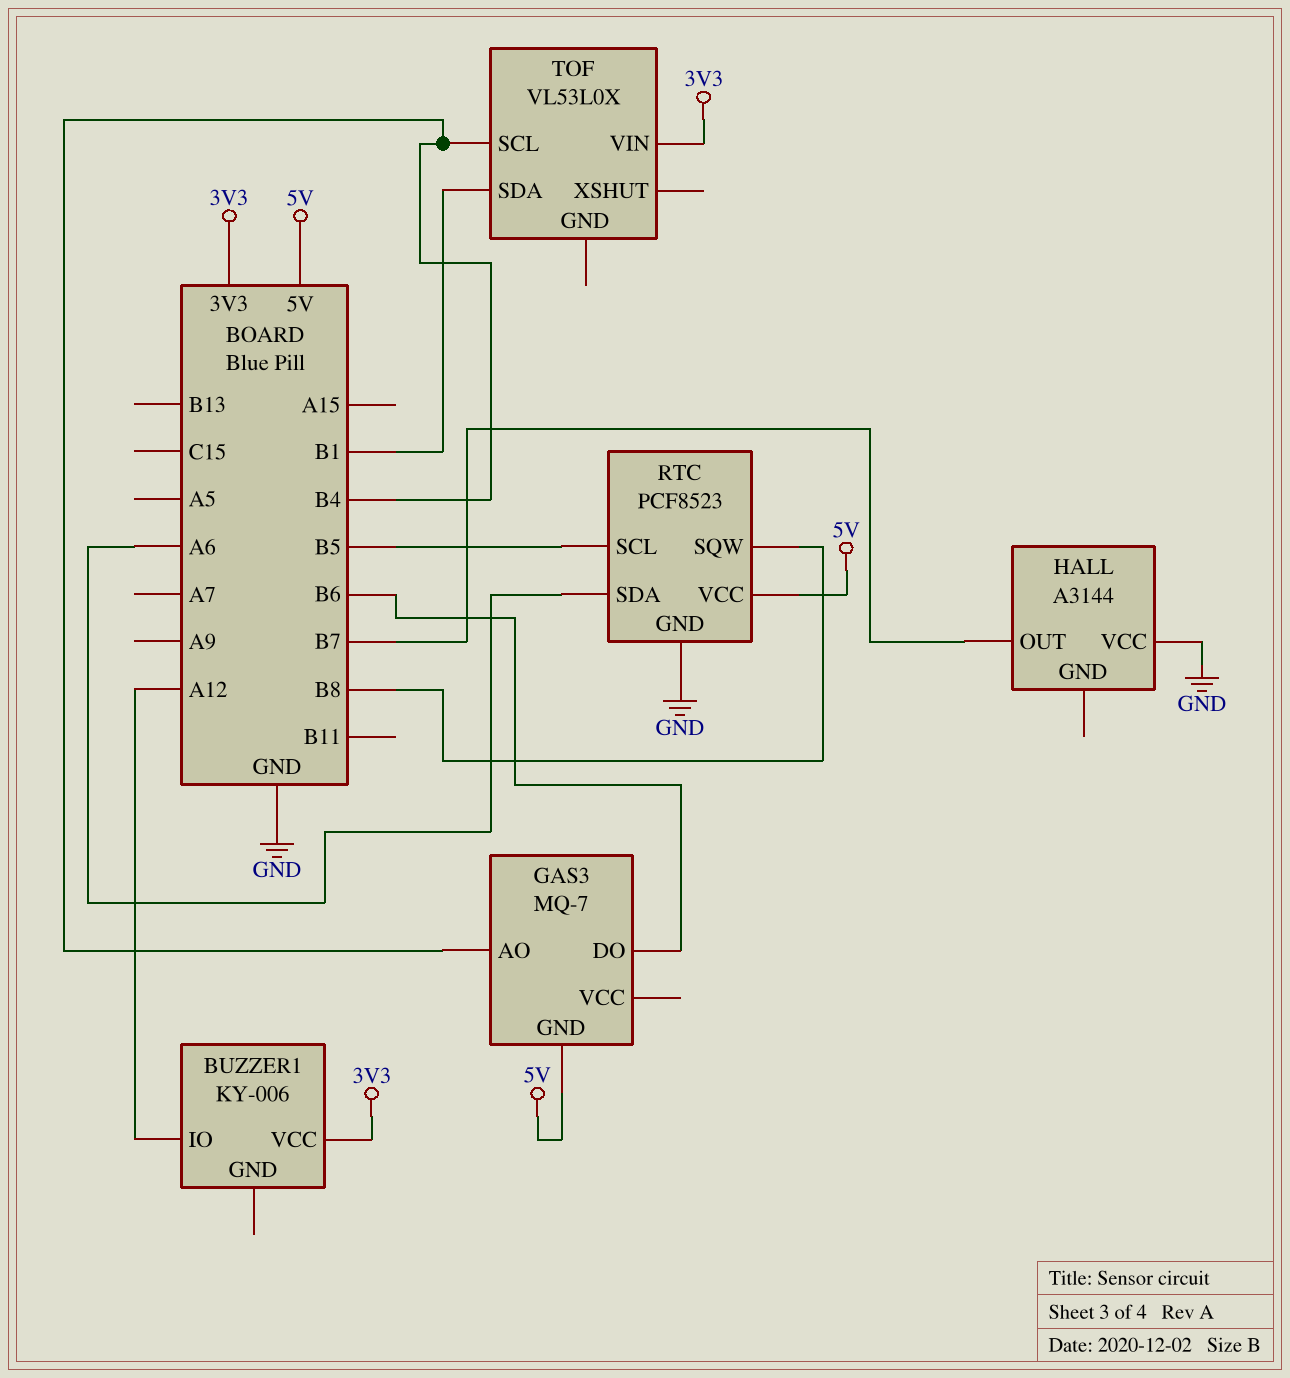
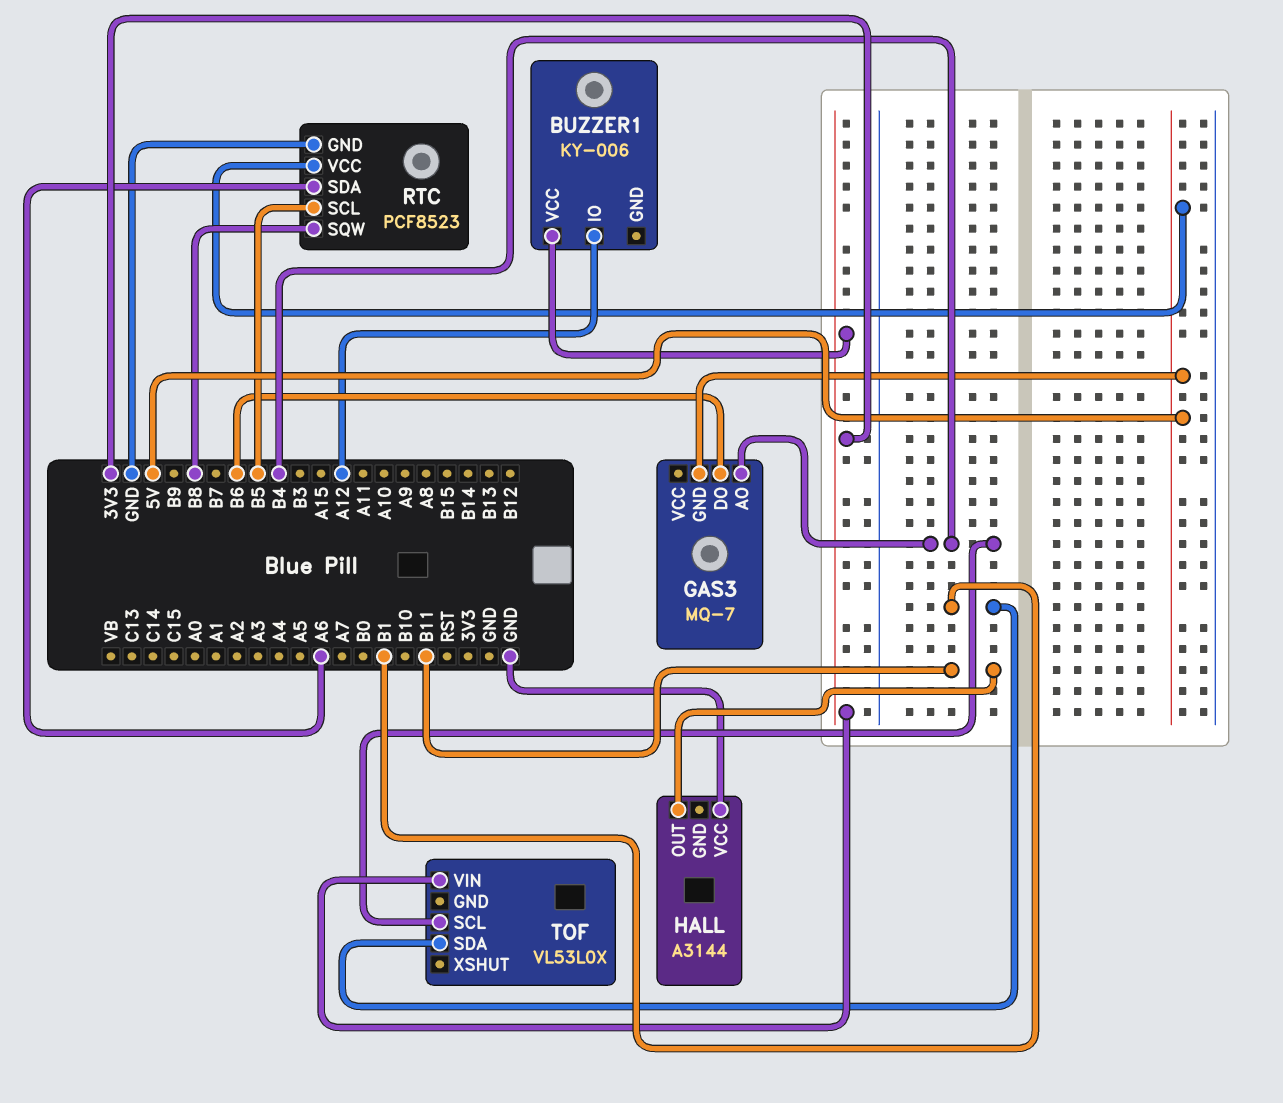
HALL pin OUT: B7 -> B11

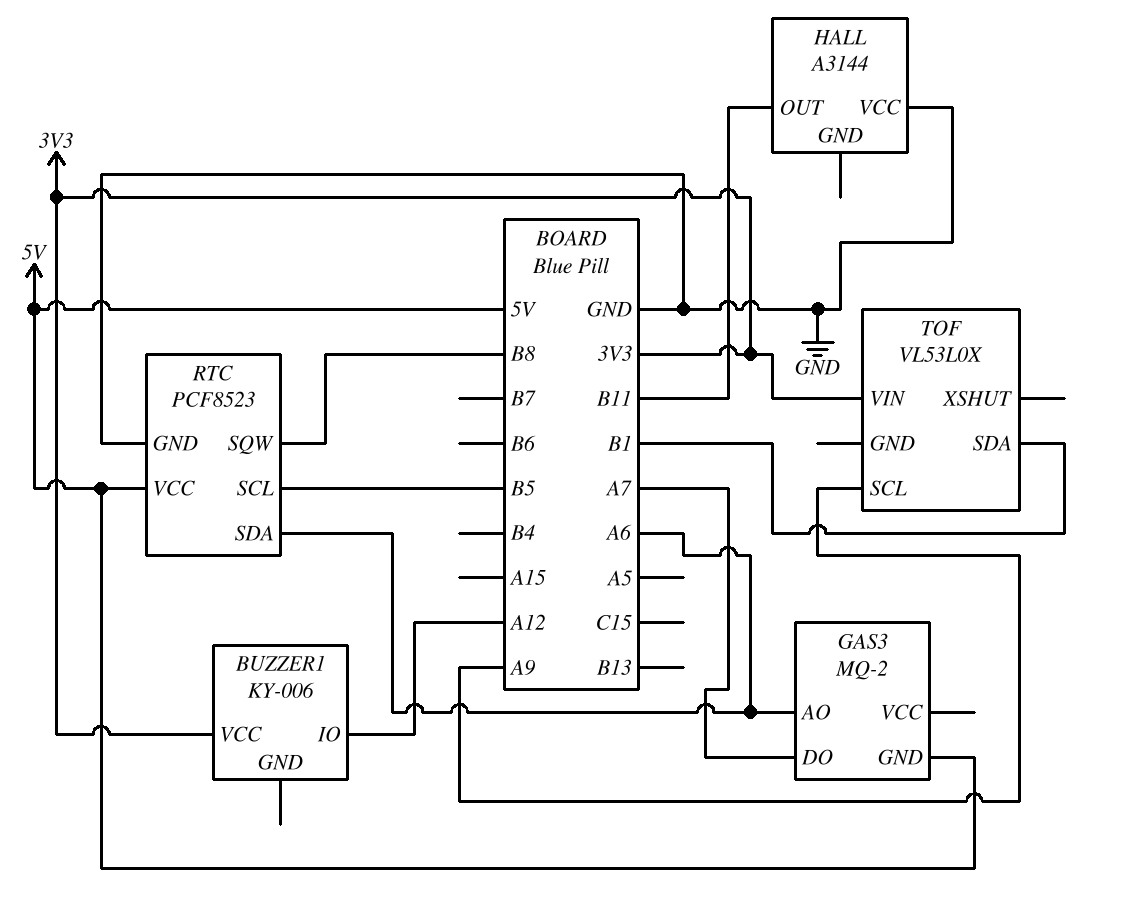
GAS3: MQ-7 -> MQ-2
GAS3 pin AO: B4 -> A6
GAS3 pin DO: B6 -> A7
TOF pin SCL: B4 -> A9

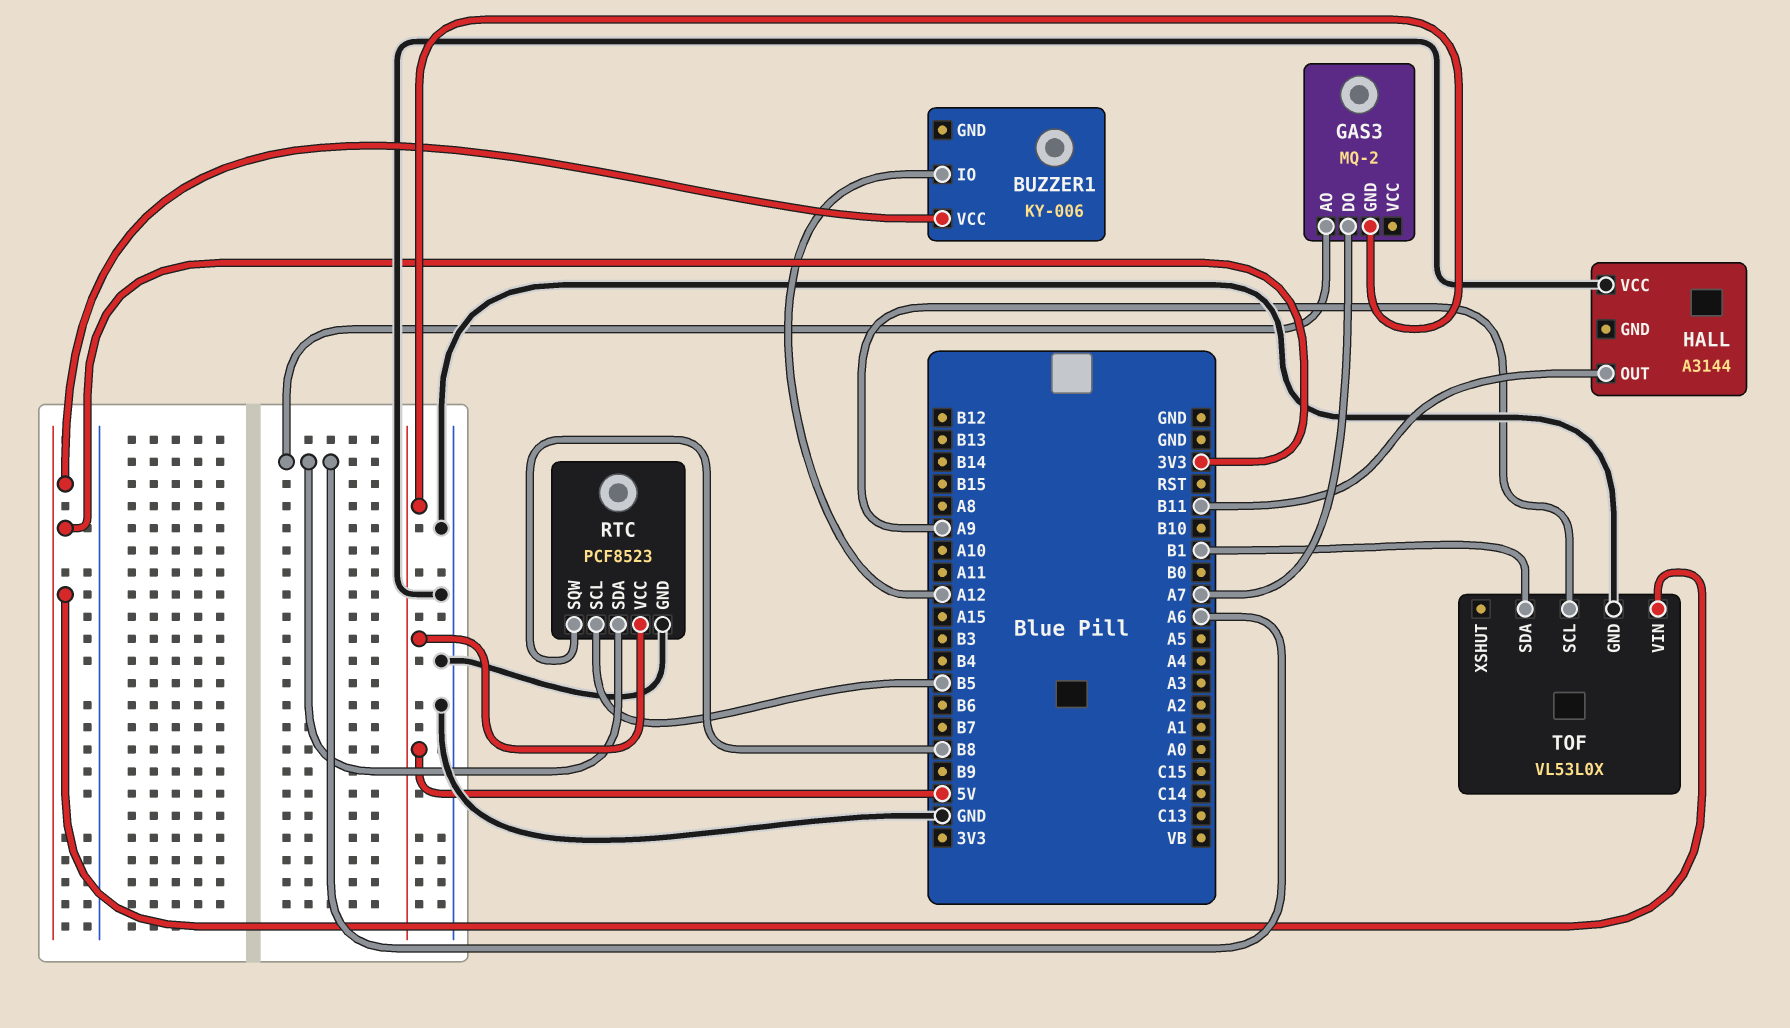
TOF pin GND: none -> GND

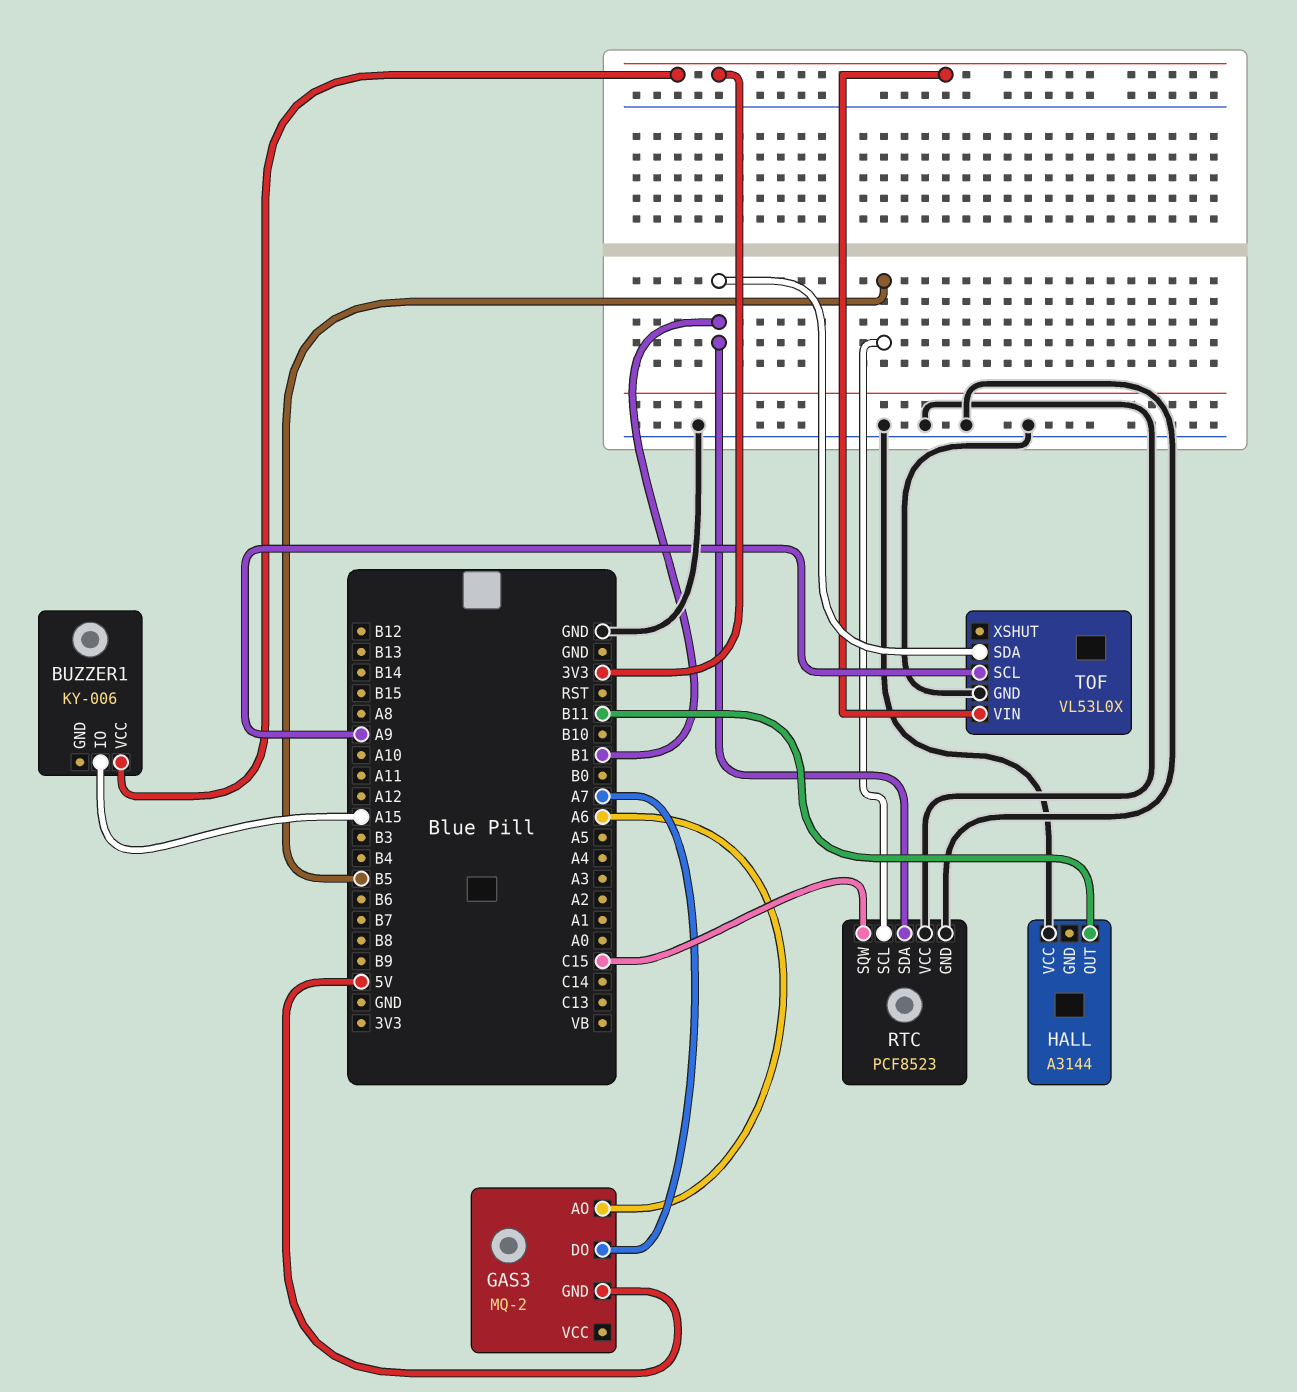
BUZZER1 pin IO: A12 -> A15
RTC pin SDA: A6 -> B1
RTC pin SQW: B8 -> C15
RTC pin VCC: 5V -> GND

